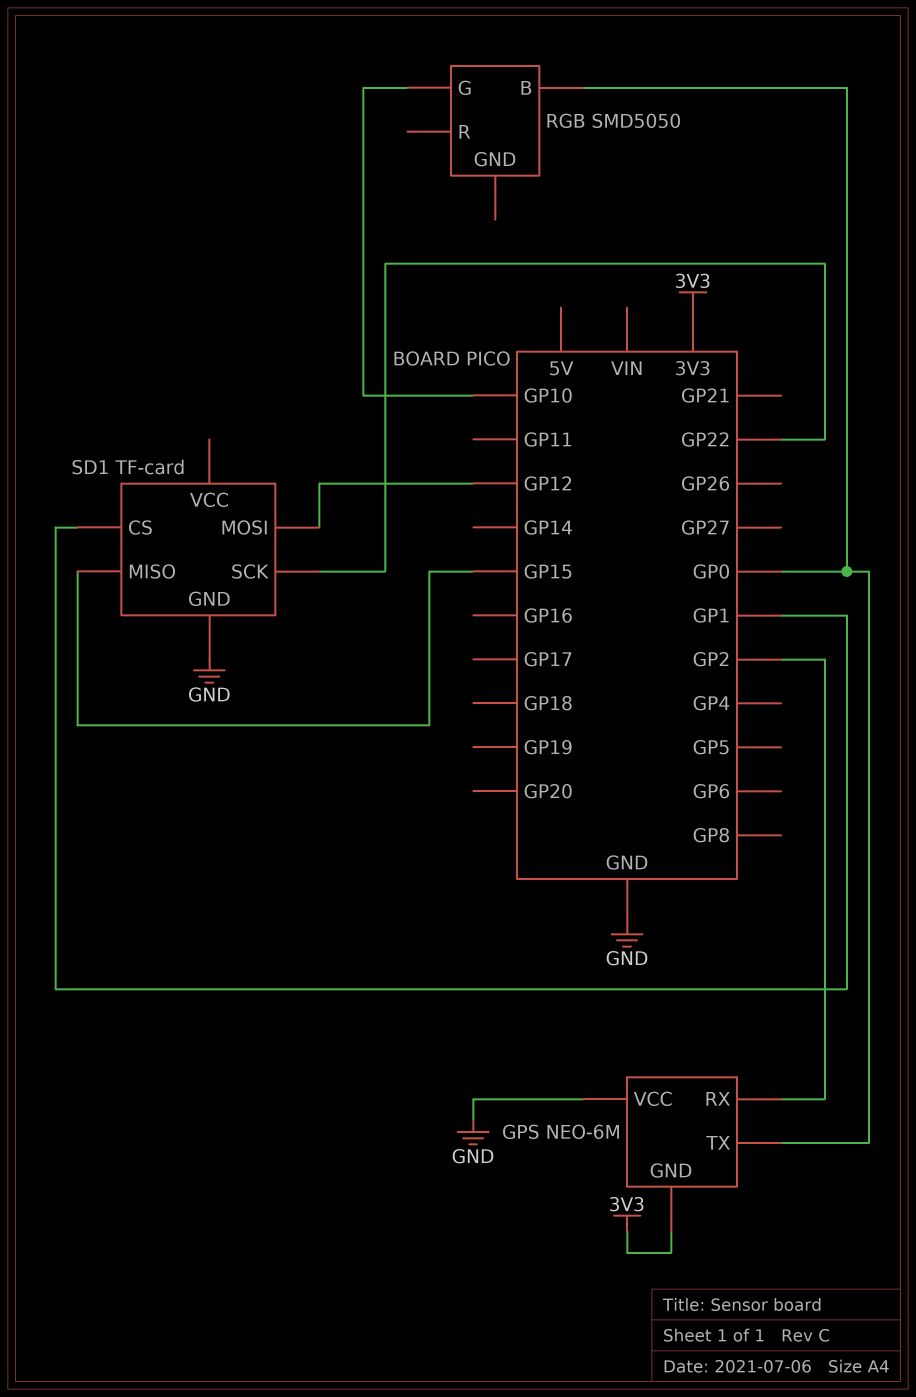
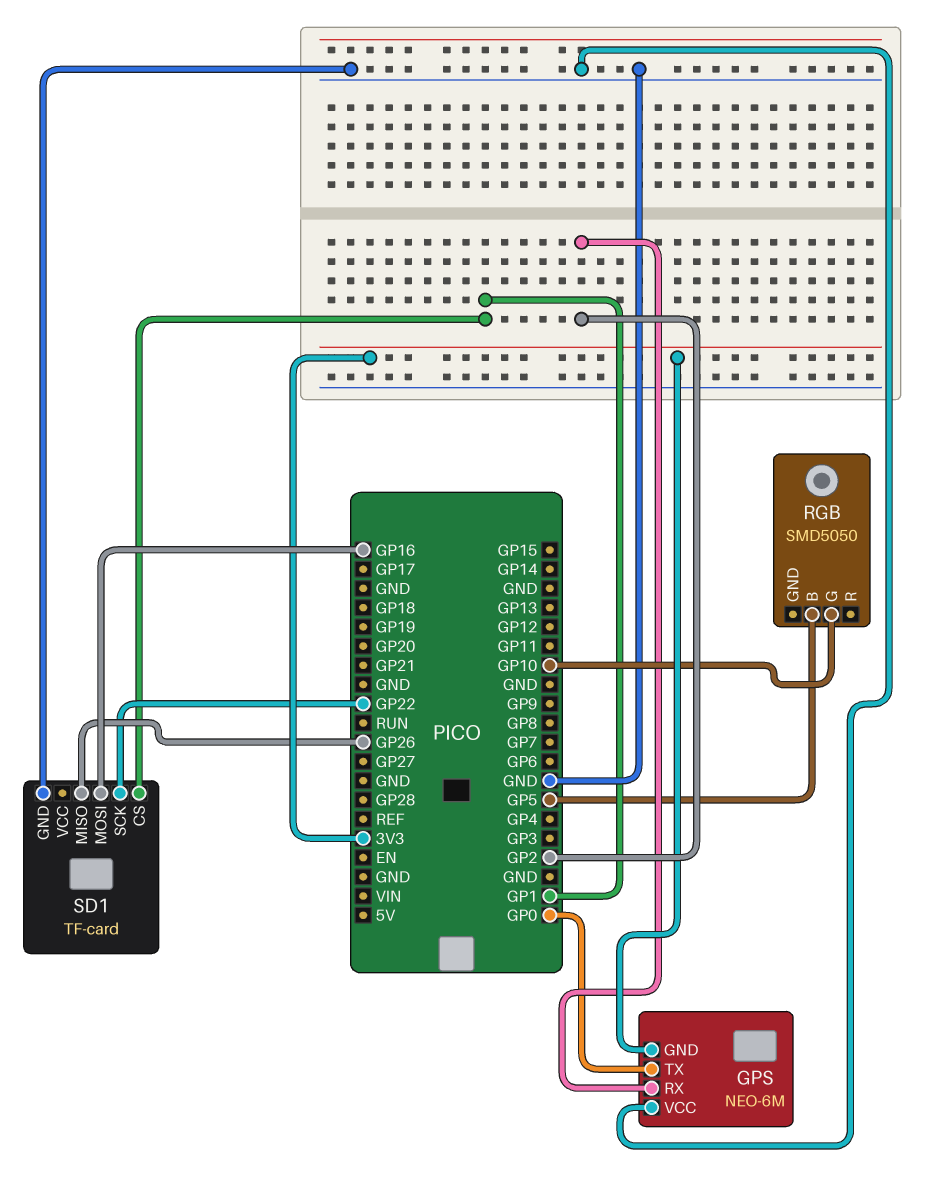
RGB pin B: GP0 -> GP5
SD1 pin MISO: GP15 -> GP26
SD1 pin MOSI: GP12 -> GP16

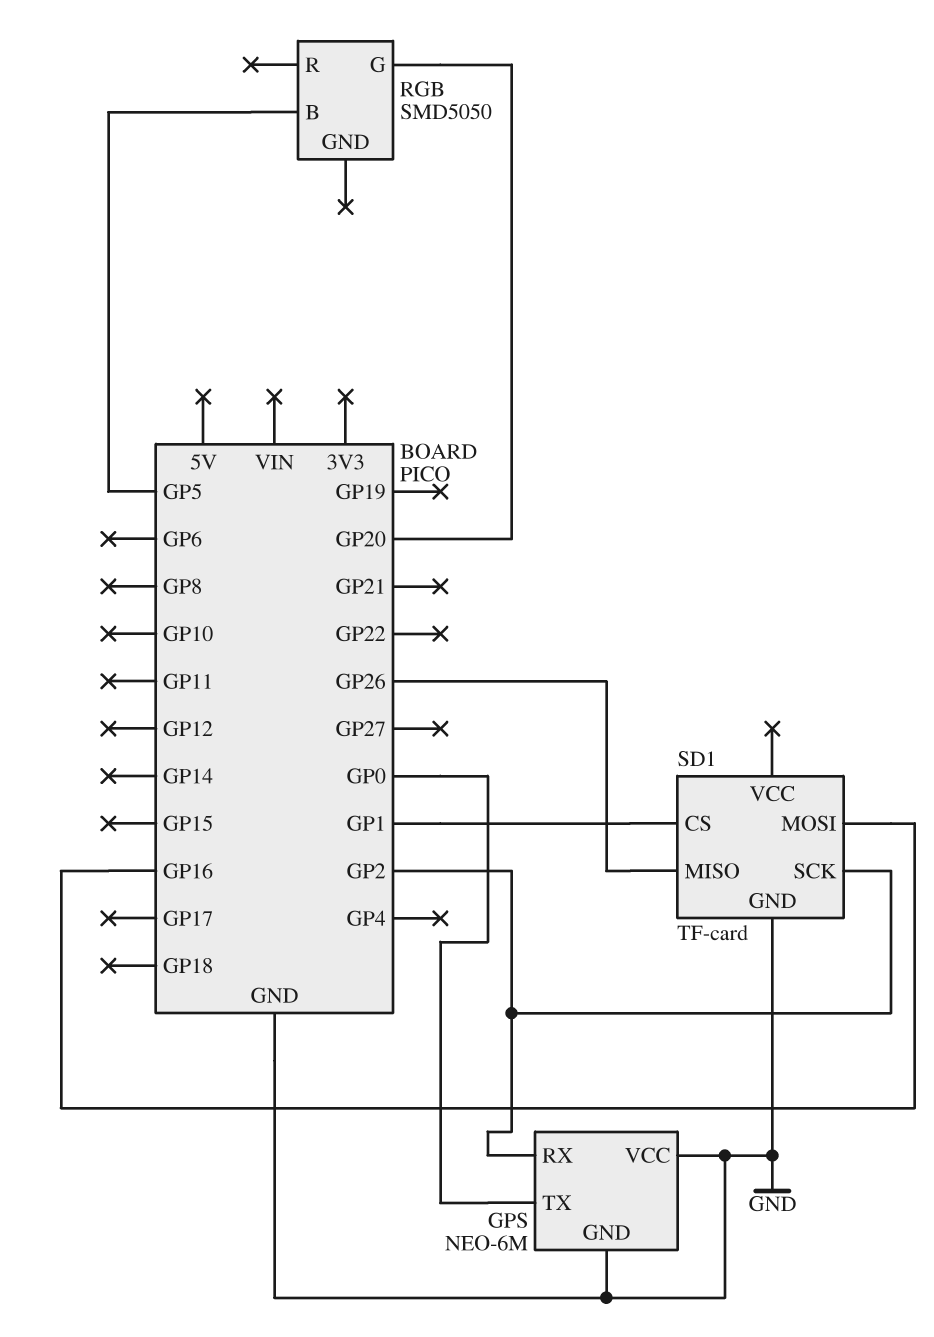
GPS pin GND: 3V3 -> GND
RGB pin G: GP10 -> GP20
SD1 pin SCK: GP22 -> GP2

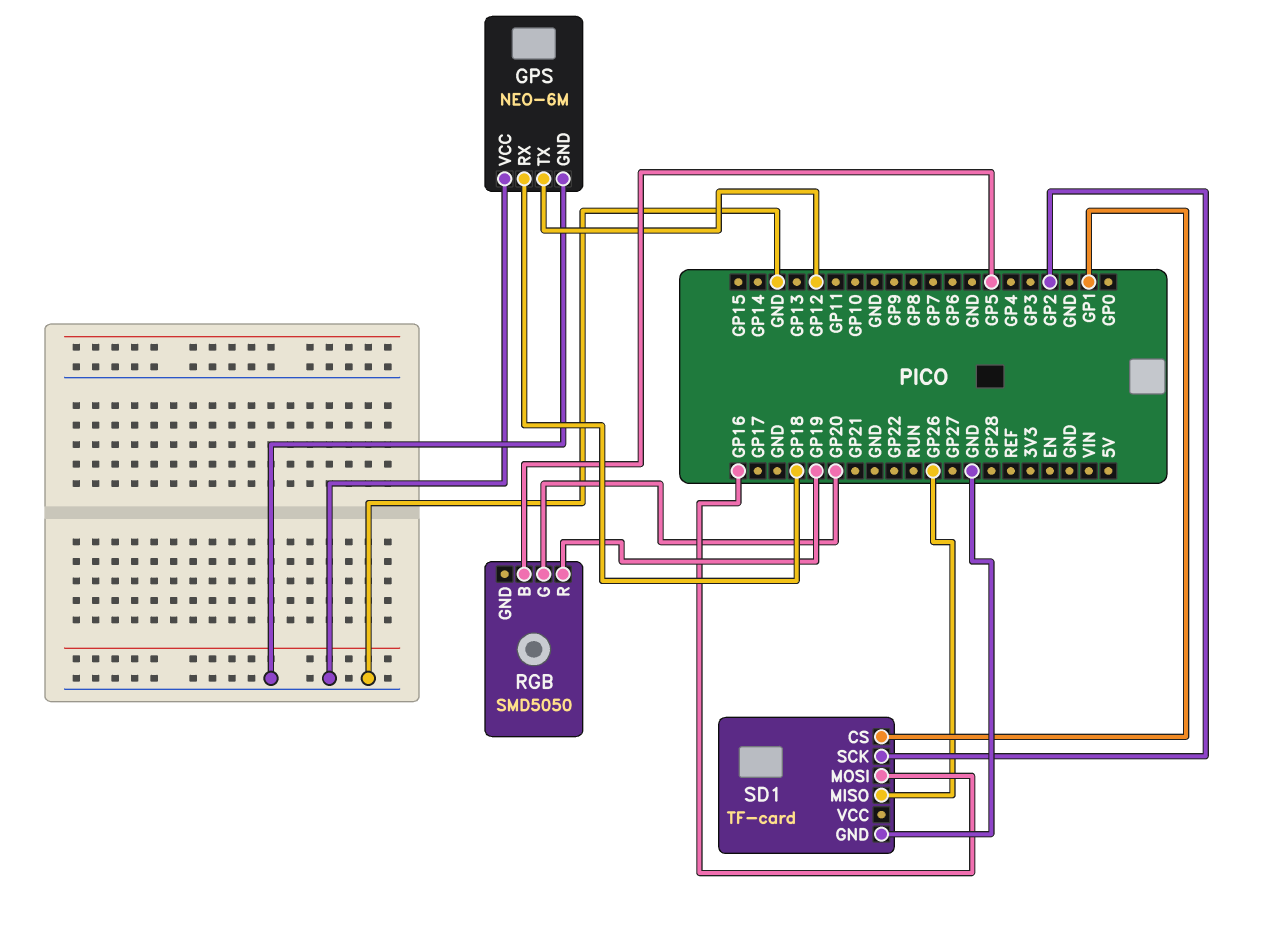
GPS pin RX: GP2 -> GP18
GPS pin TX: GP0 -> GP12
RGB pin R: none -> GP19

